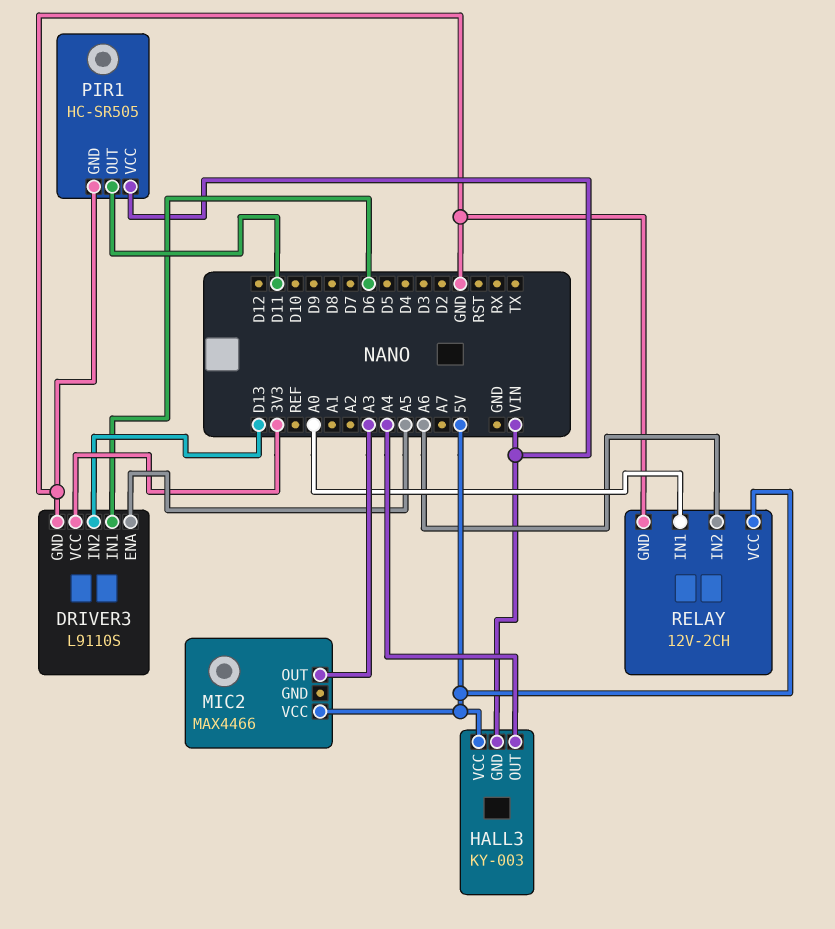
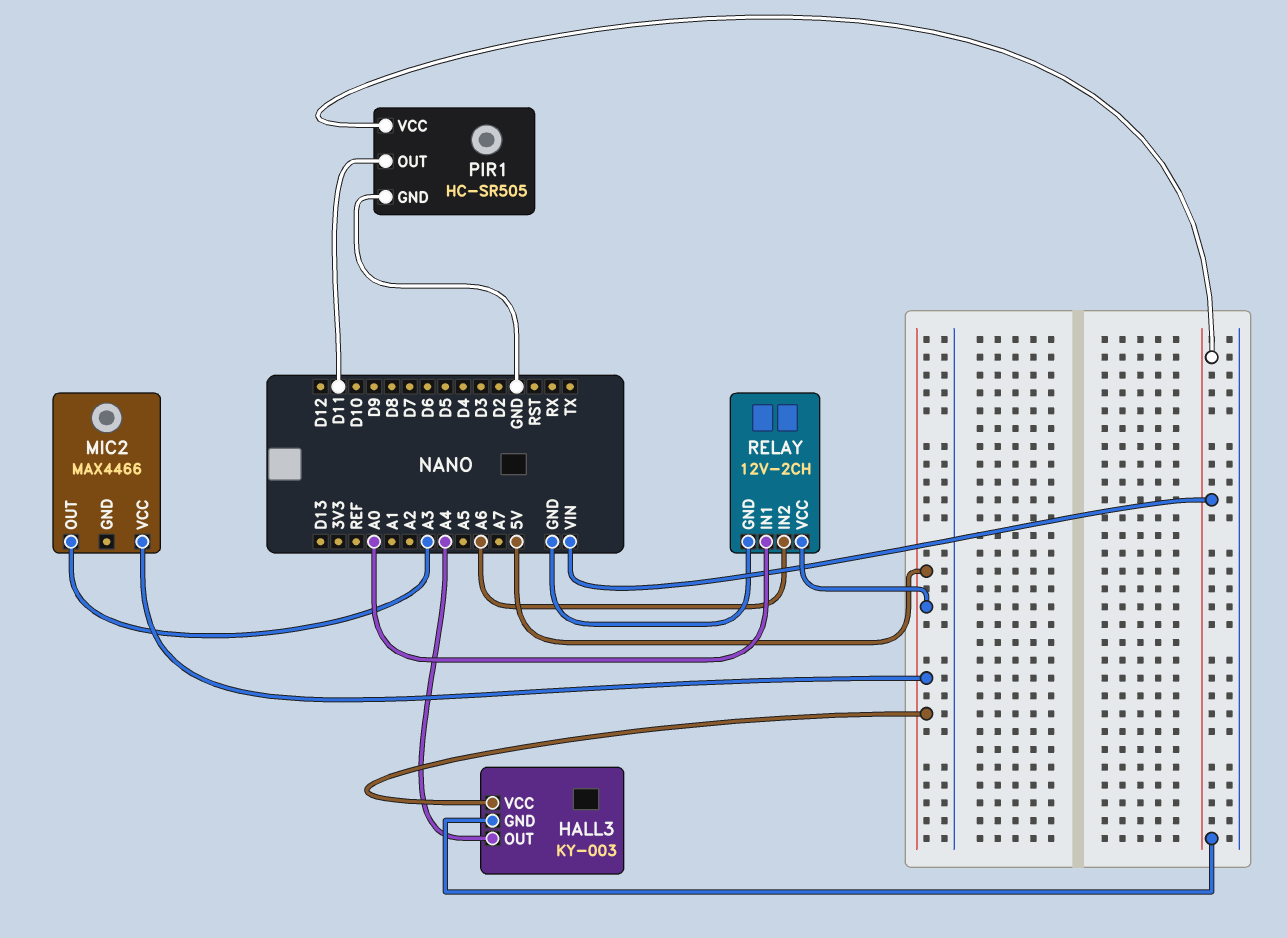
DRIVER3: L9110S -> none
DRIVER3 pin ENA: A5 -> none
DRIVER3 pin GND: GND -> none
DRIVER3 pin IN1: D6 -> none
DRIVER3 pin IN2: D13 -> none
DRIVER3 pin VCC: 3V3 -> none

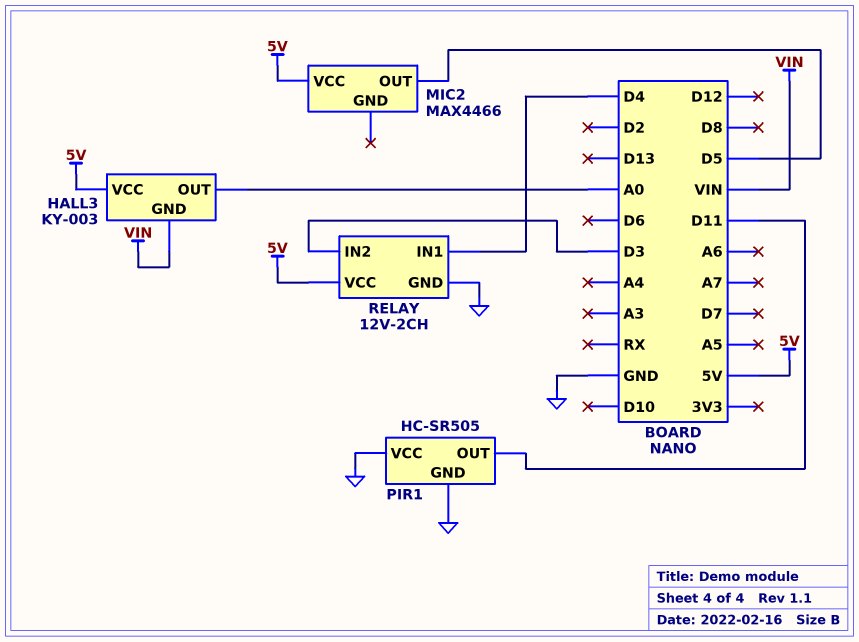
HALL3 pin OUT: A4 -> A0
MIC2 pin OUT: A3 -> D5
PIR1 pin VCC: VIN -> GND
RELAY pin IN1: A0 -> D4
RELAY pin IN2: A6 -> D3

